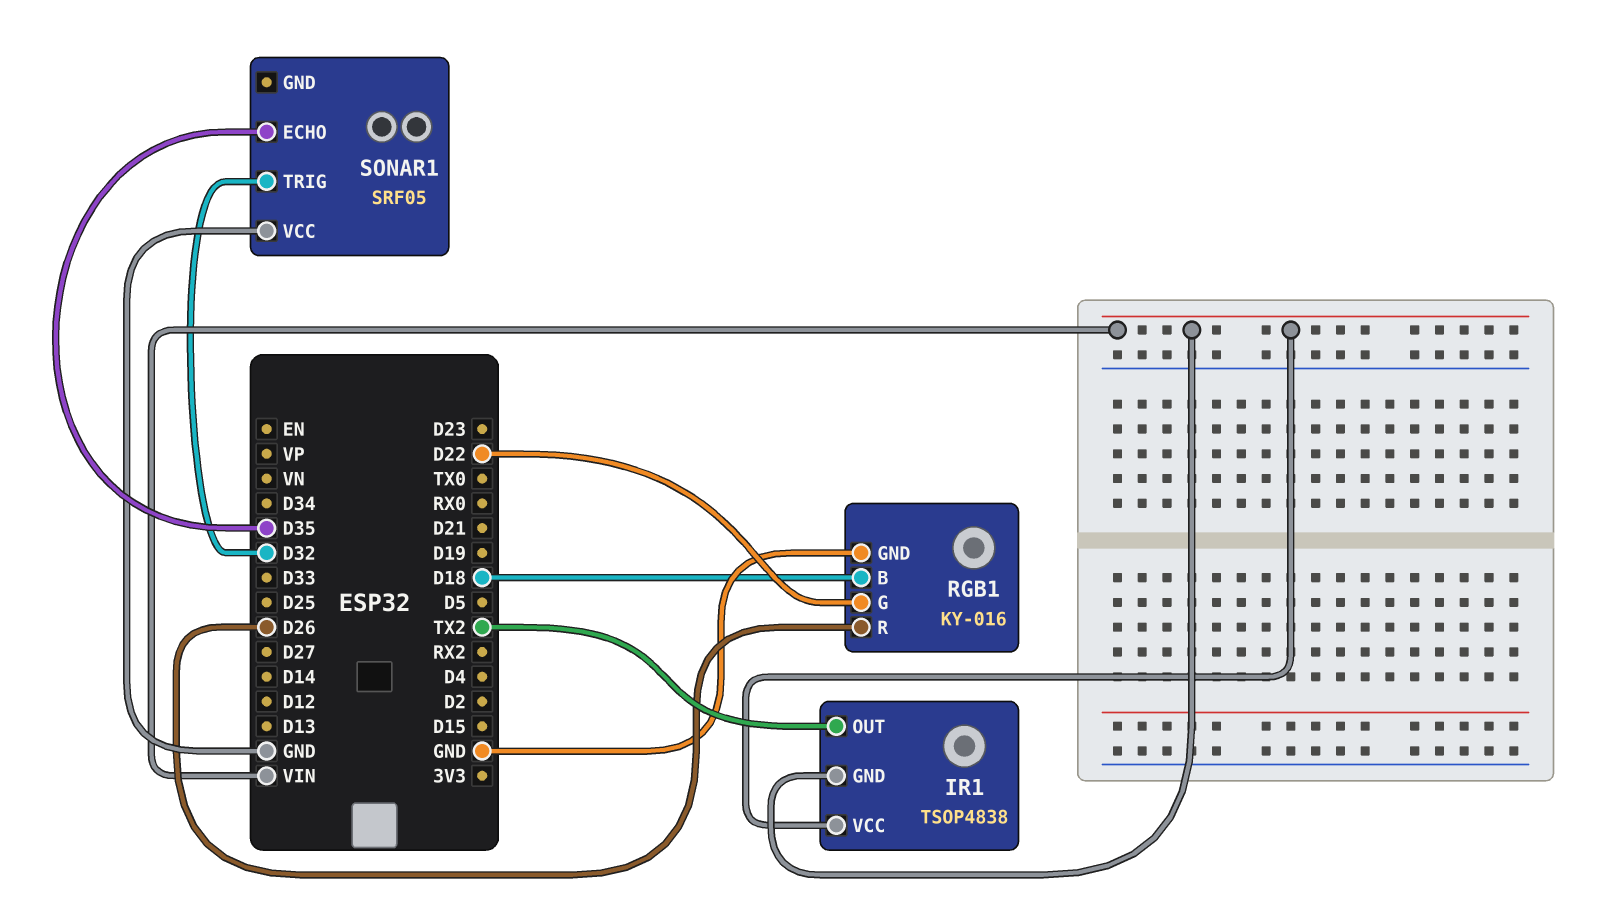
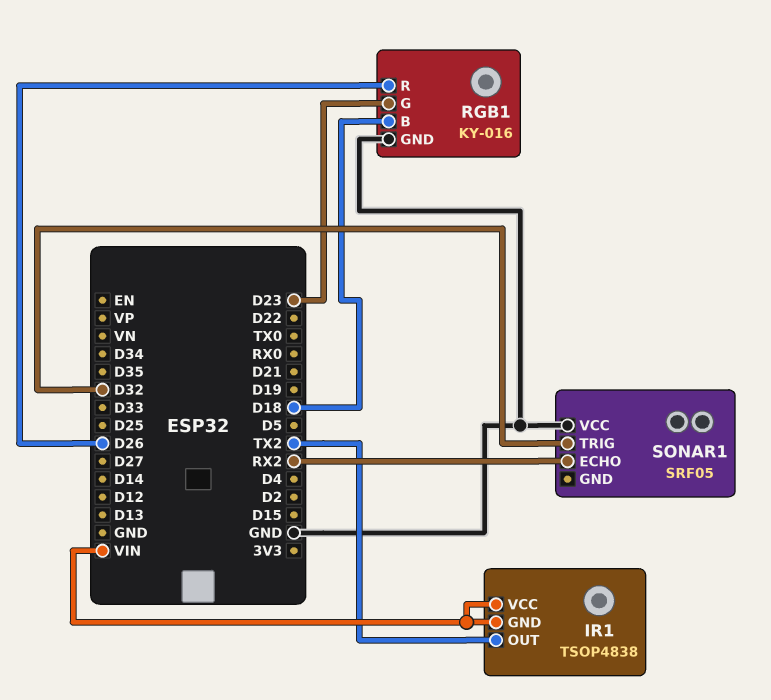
RGB1 pin G: D22 -> D23
SONAR1 pin ECHO: D35 -> RX2

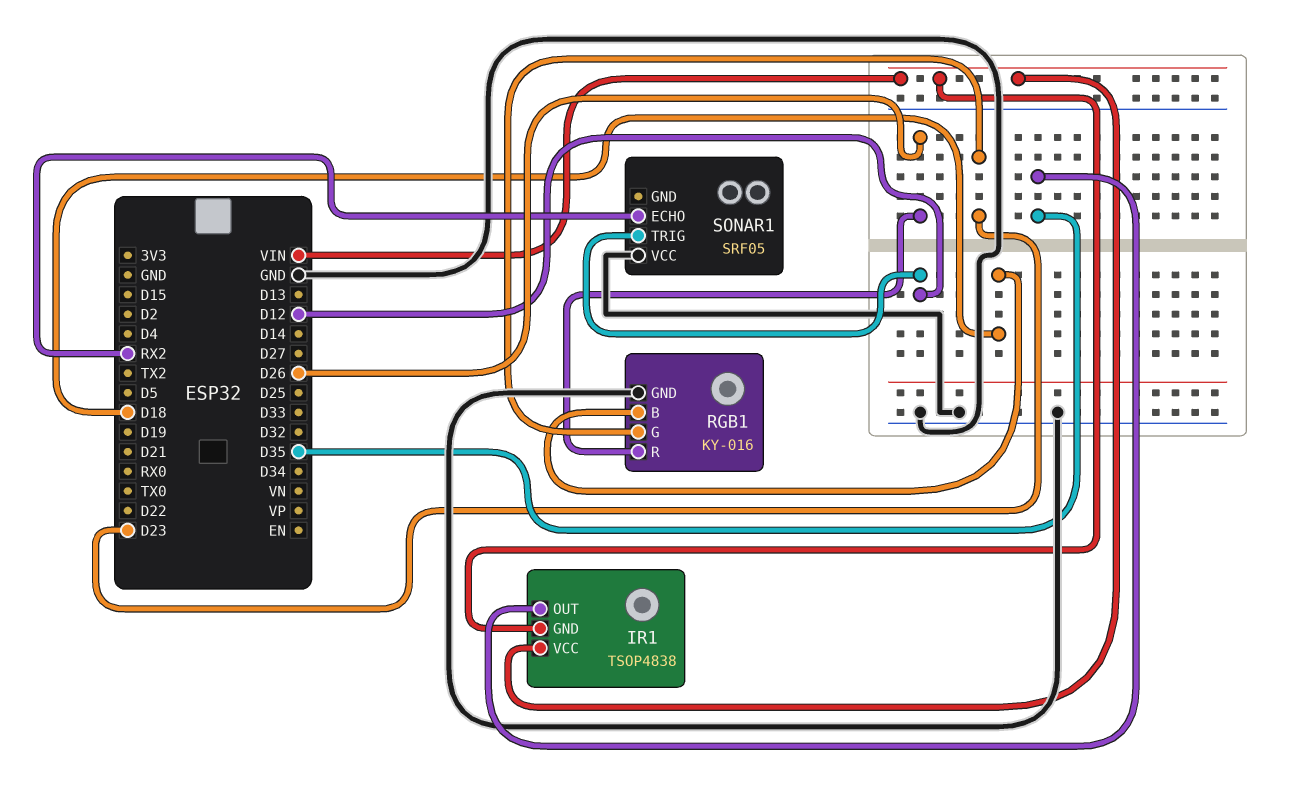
IR1 pin OUT: TX2 -> D35
SONAR1 pin TRIG: D32 -> D12

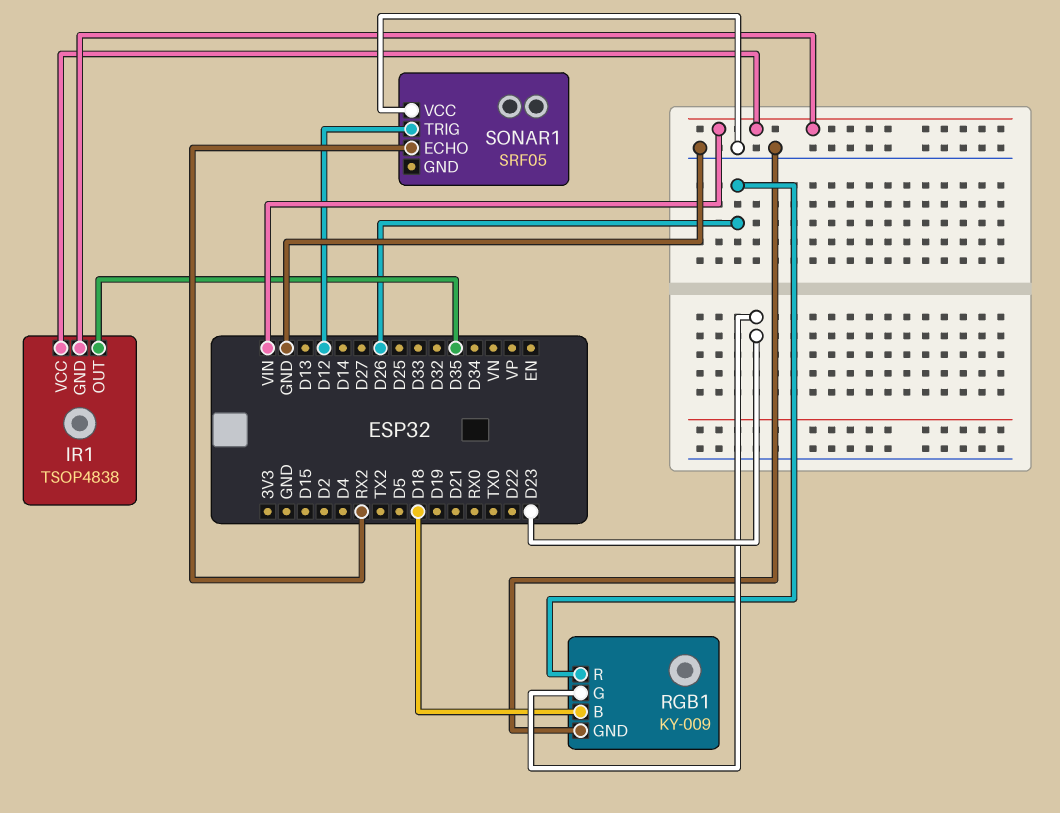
RGB1: KY-016 -> KY-009

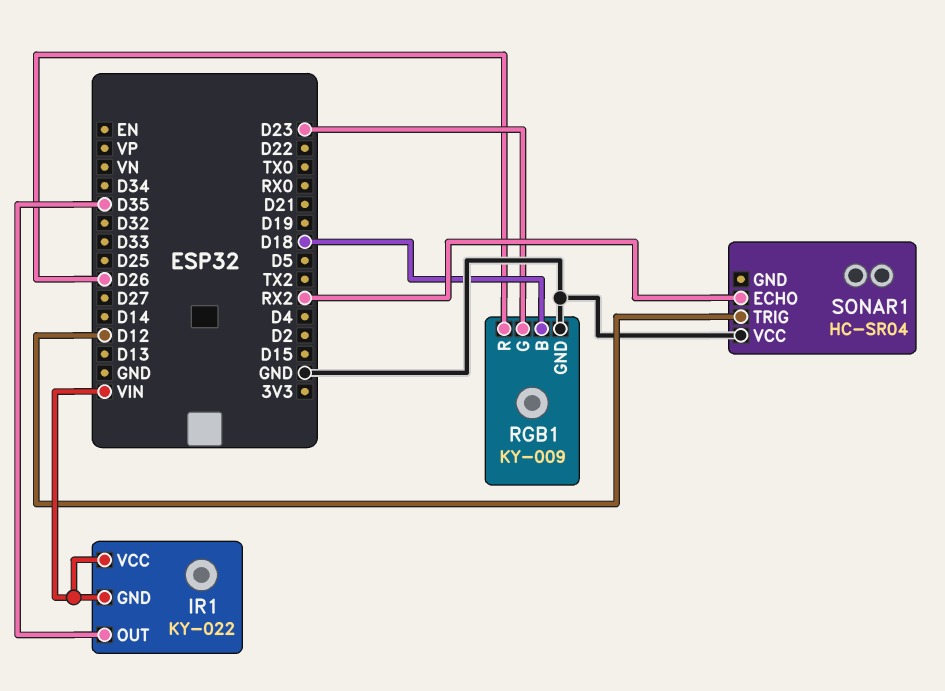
IR1: TSOP4838 -> KY-022
SONAR1: SRF05 -> HC-SR04

